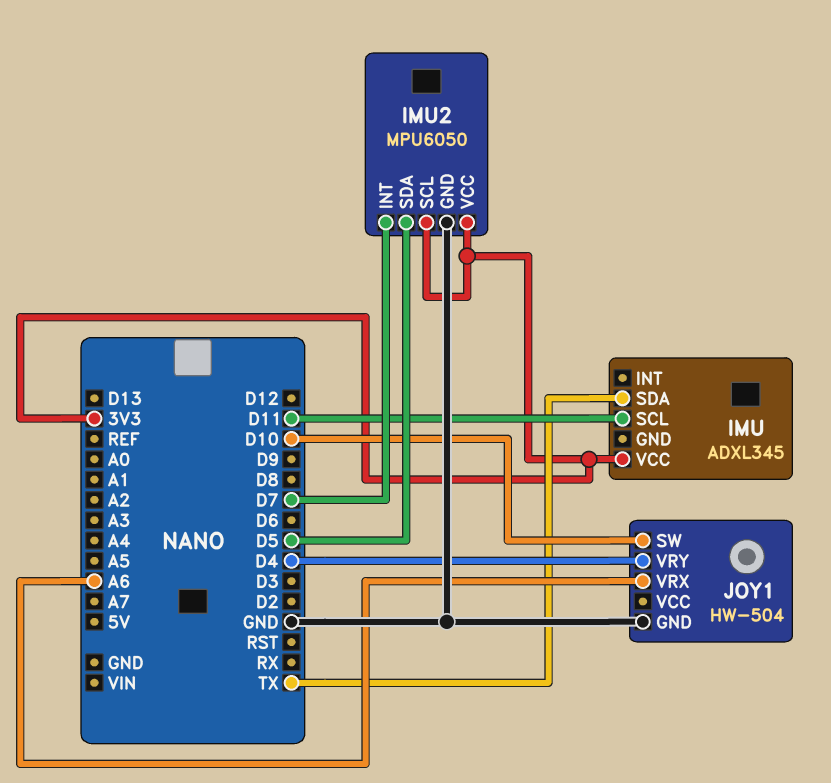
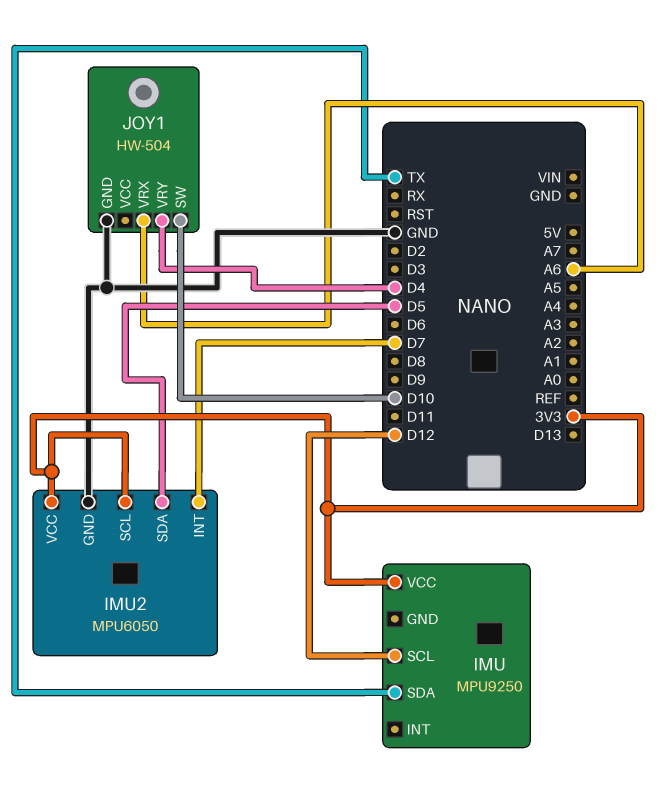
IMU: ADXL345 -> MPU9250
IMU pin SCL: D11 -> D12

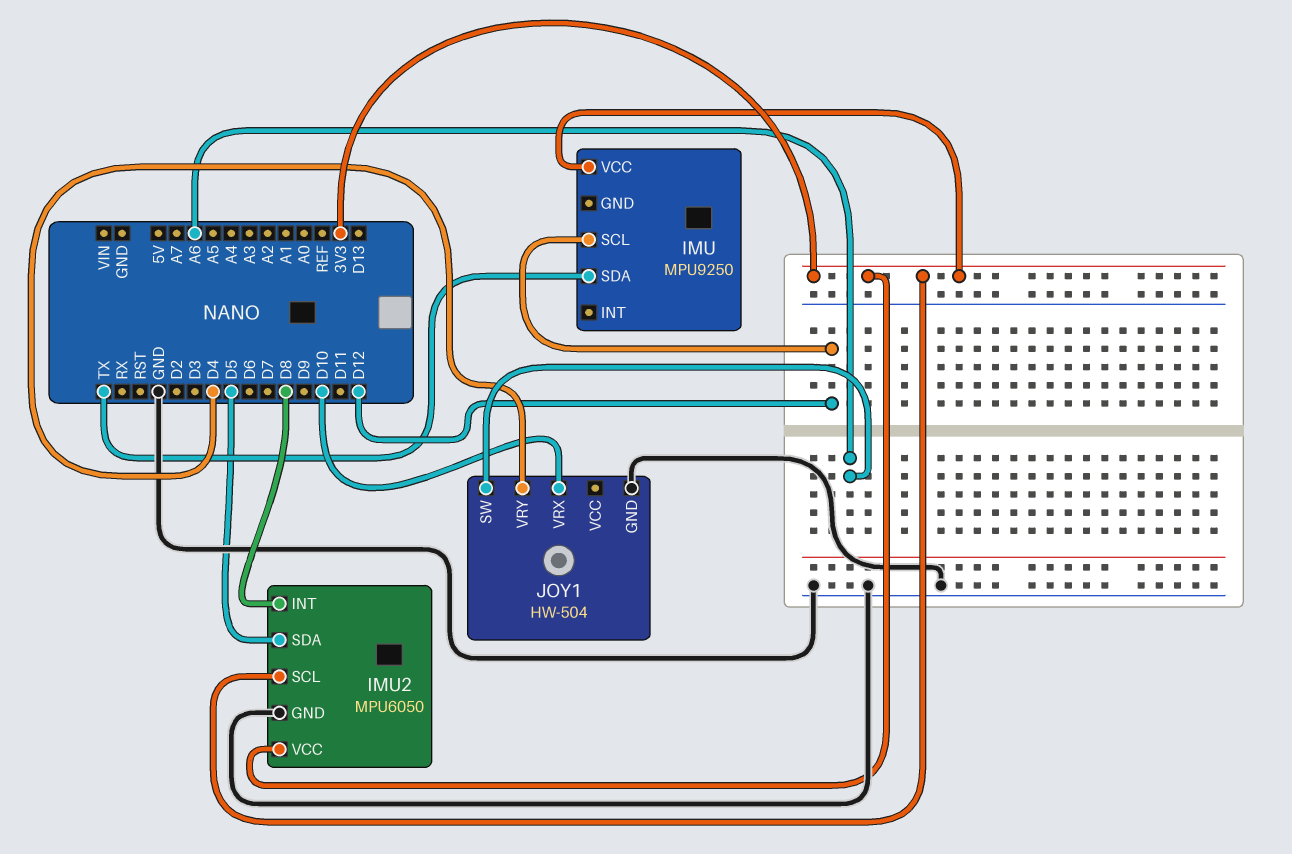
IMU2 pin INT: D7 -> D8
JOY1 pin SW: D10 -> A6
JOY1 pin VRX: A6 -> D10

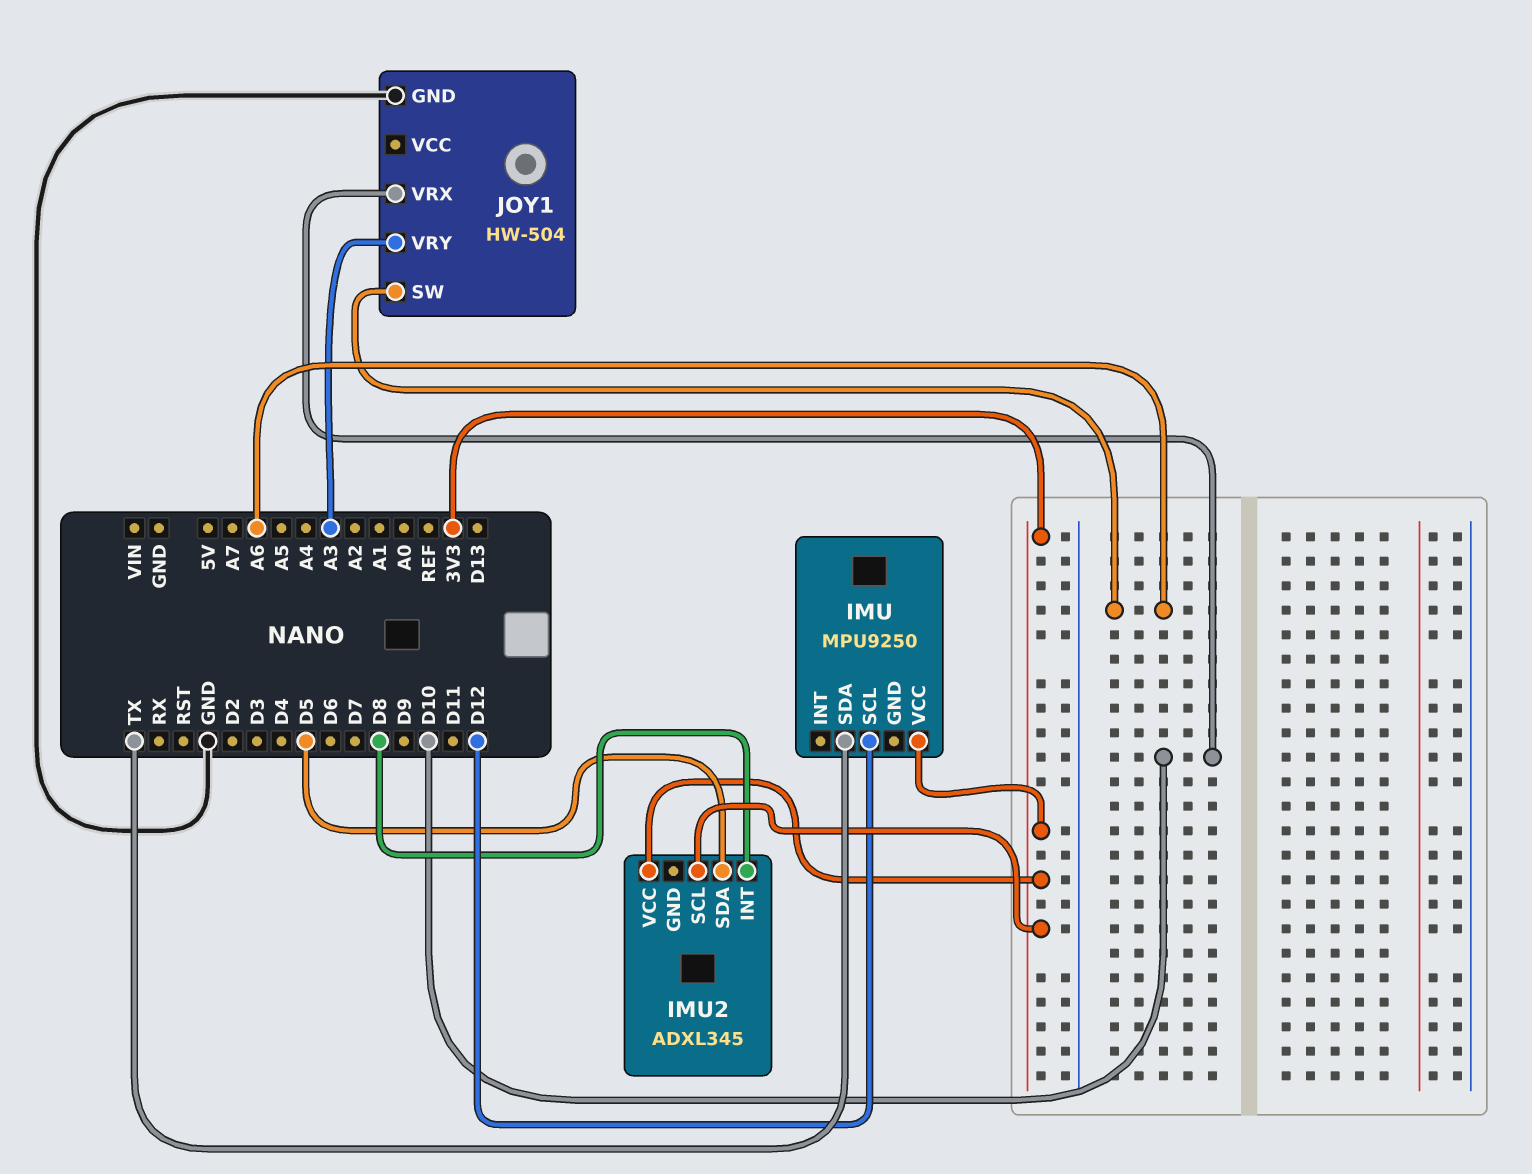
IMU2: MPU6050 -> ADXL345
IMU2 pin GND: GND -> none
JOY1 pin VRY: D4 -> A3

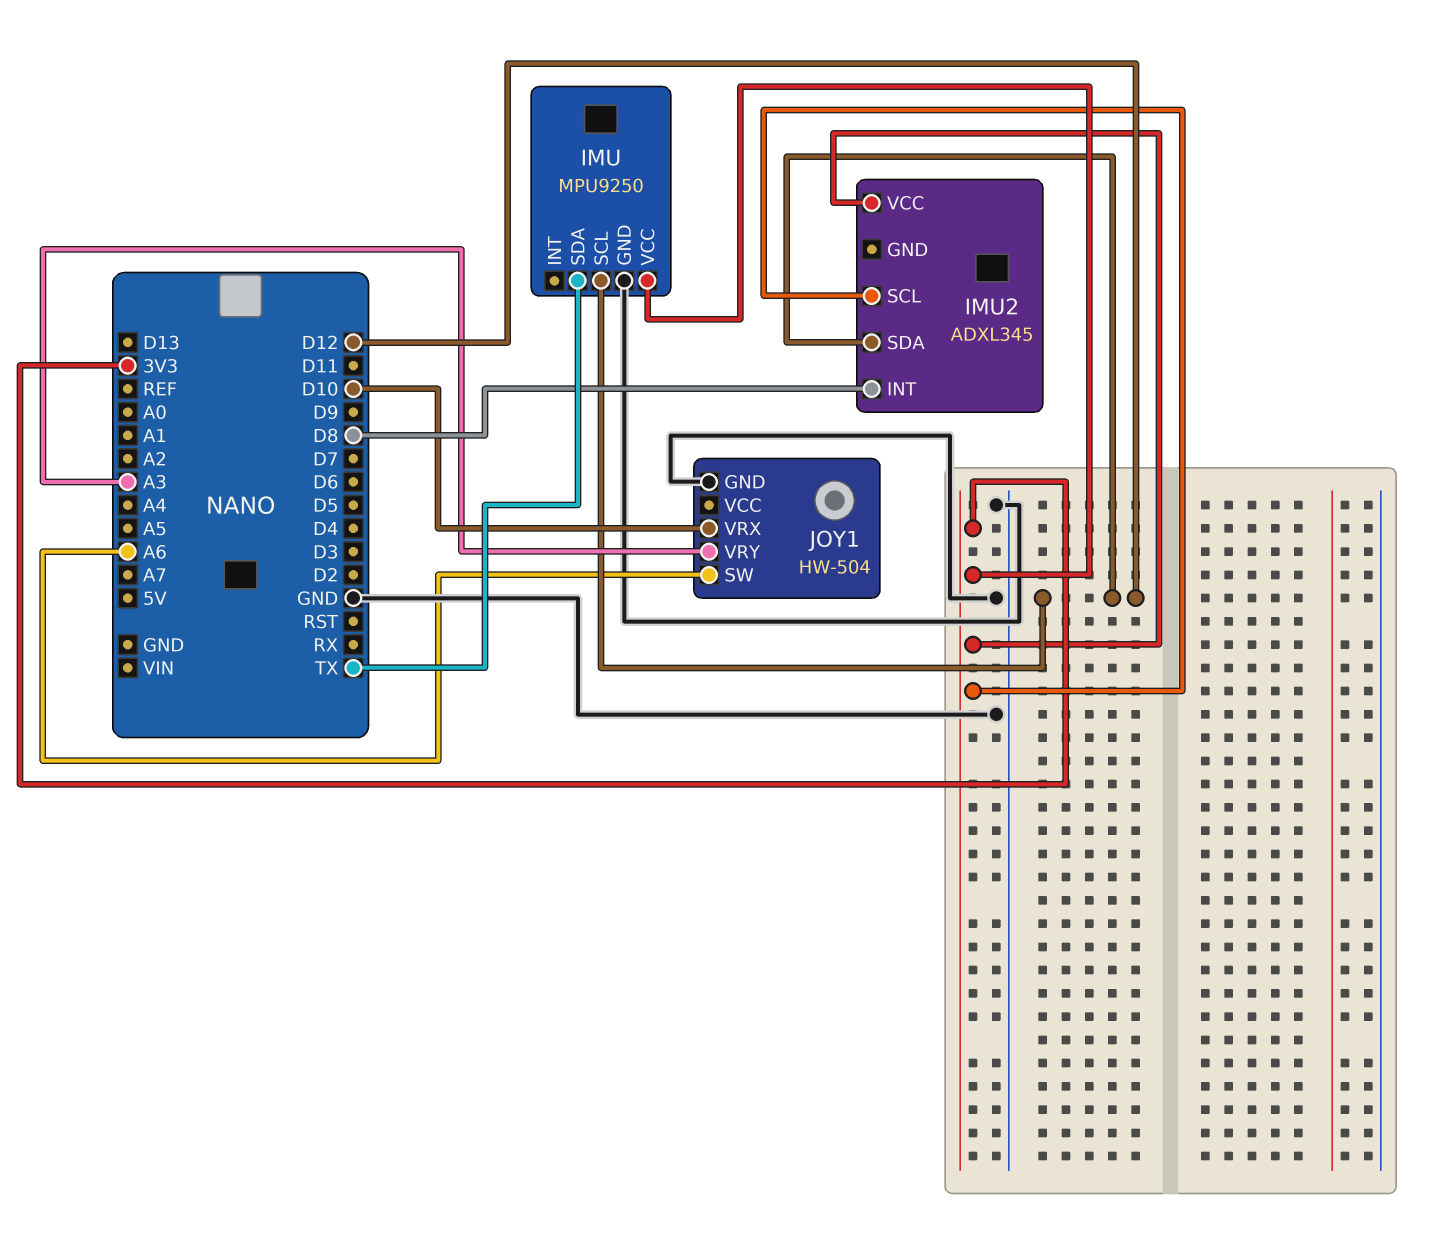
IMU pin GND: none -> GND
IMU2 pin SDA: D5 -> D12

